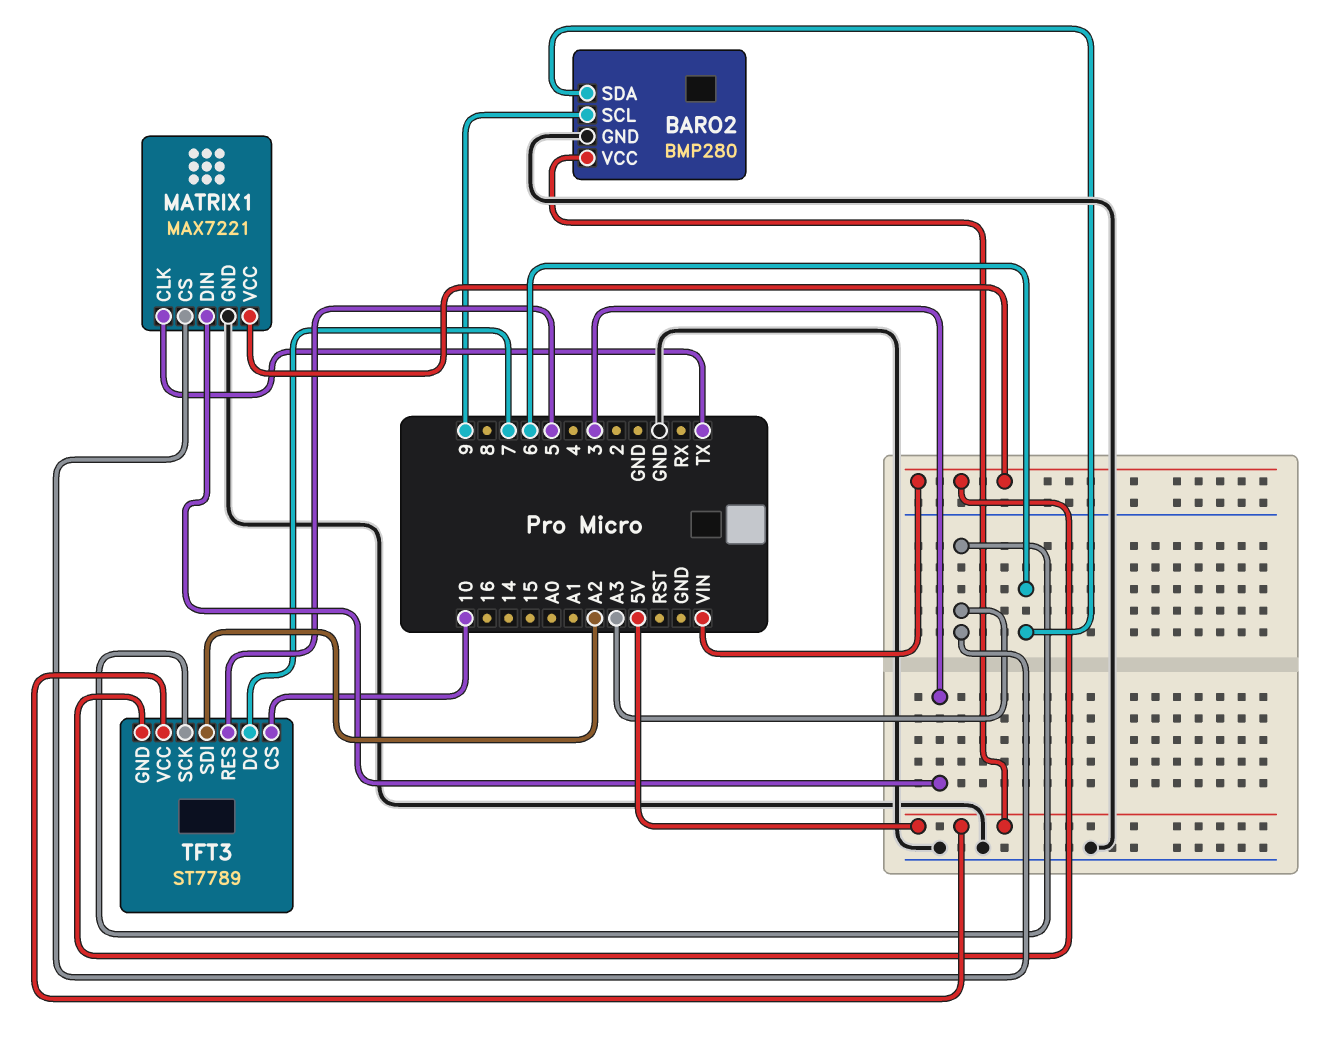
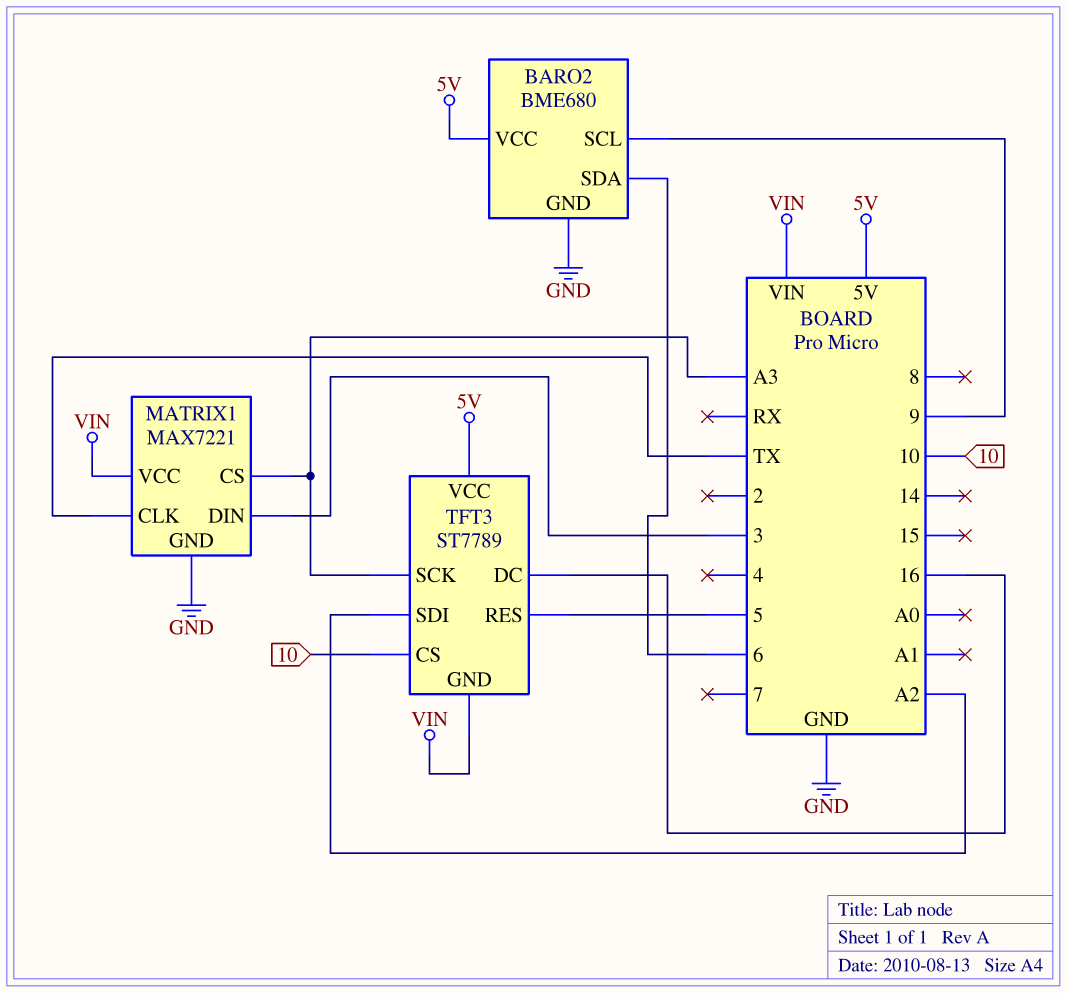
BARO2: BMP280 -> BME680
TFT3 pin DC: 7 -> 16

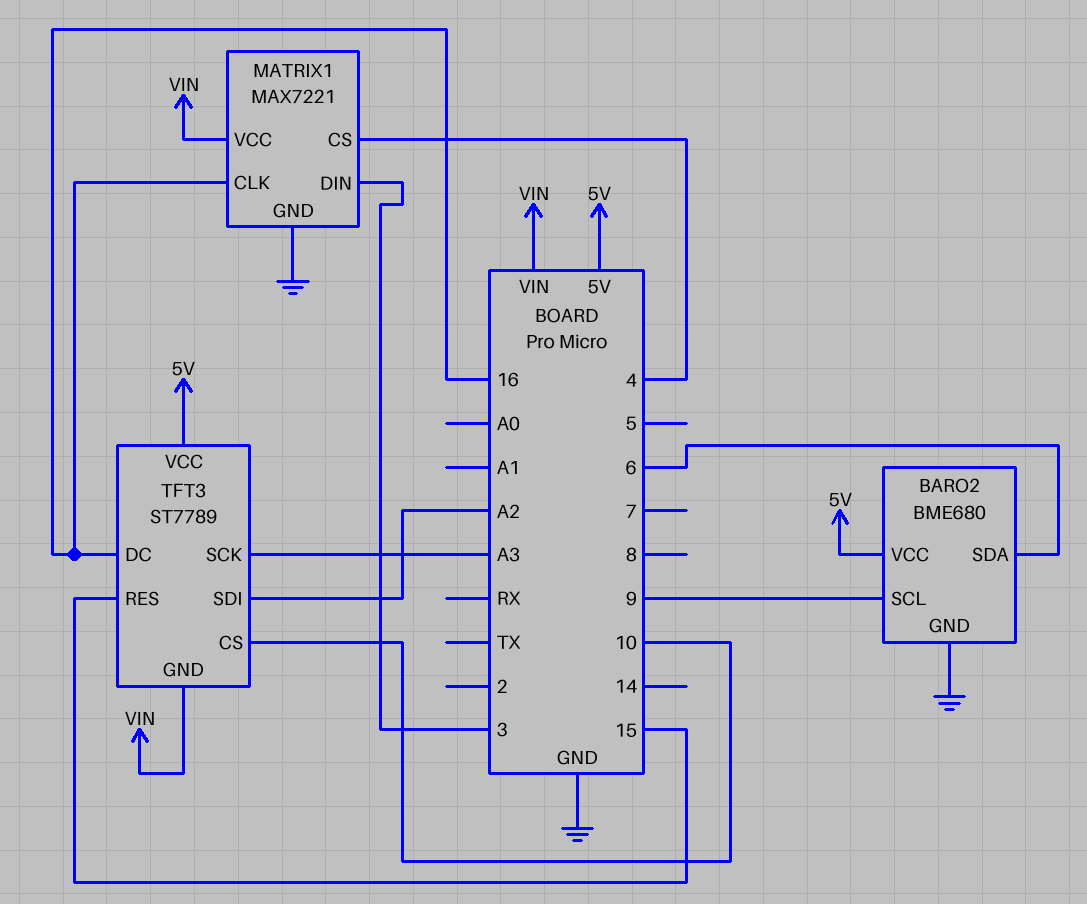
MATRIX1 pin CLK: TX -> 16
MATRIX1 pin CS: A3 -> 4
TFT3 pin RES: 5 -> 15

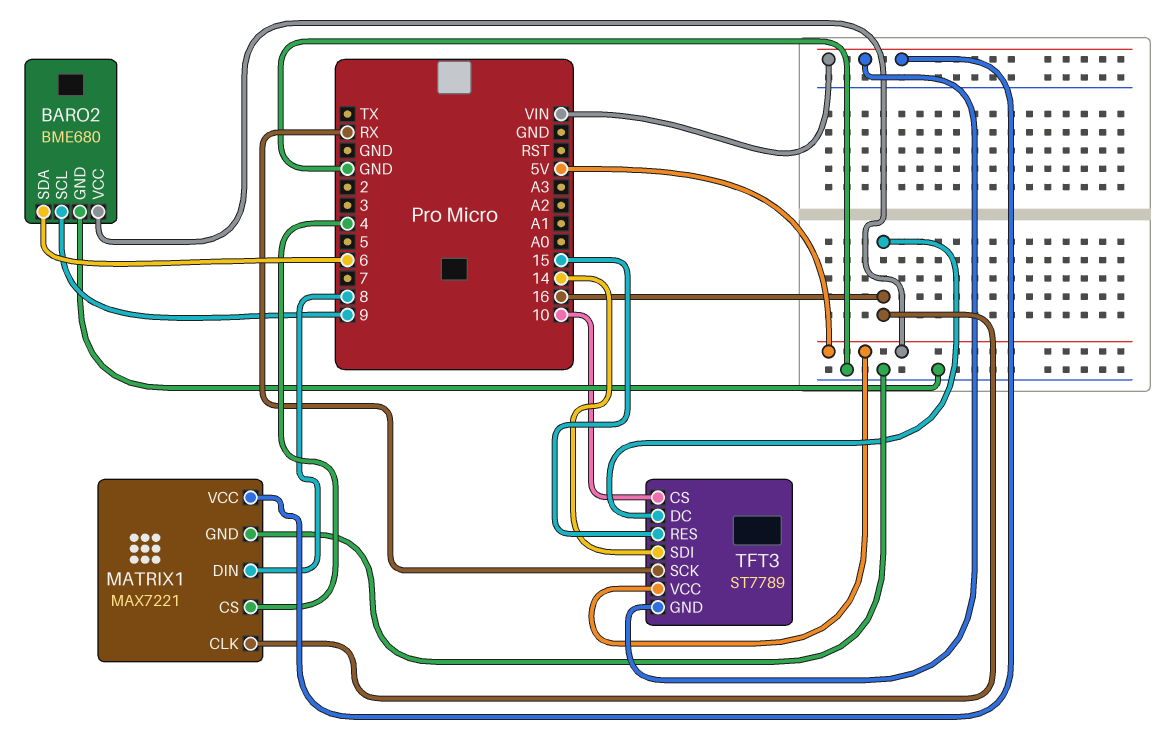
MATRIX1 pin DIN: 3 -> 8
TFT3 pin SCK: A3 -> RX
TFT3 pin SDI: A2 -> 14

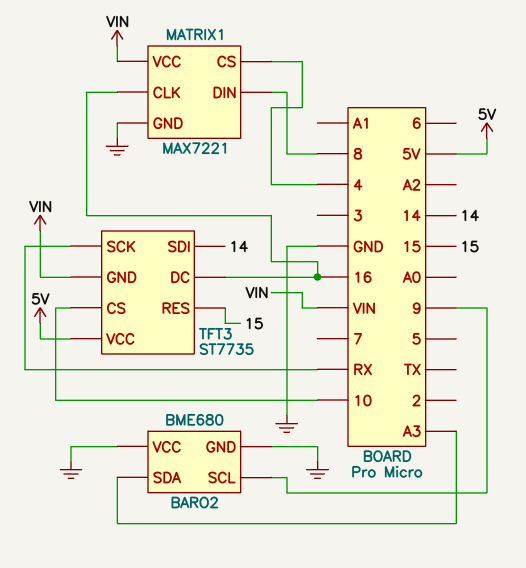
BARO2 pin SDA: 6 -> A3
BARO2 pin VCC: 5V -> GND
TFT3: ST7789 -> ST7735

